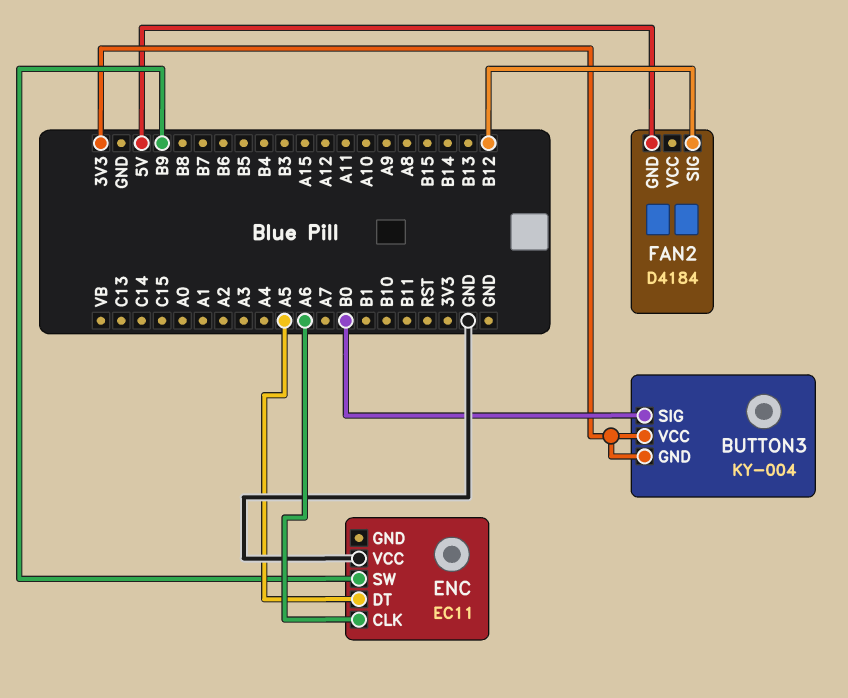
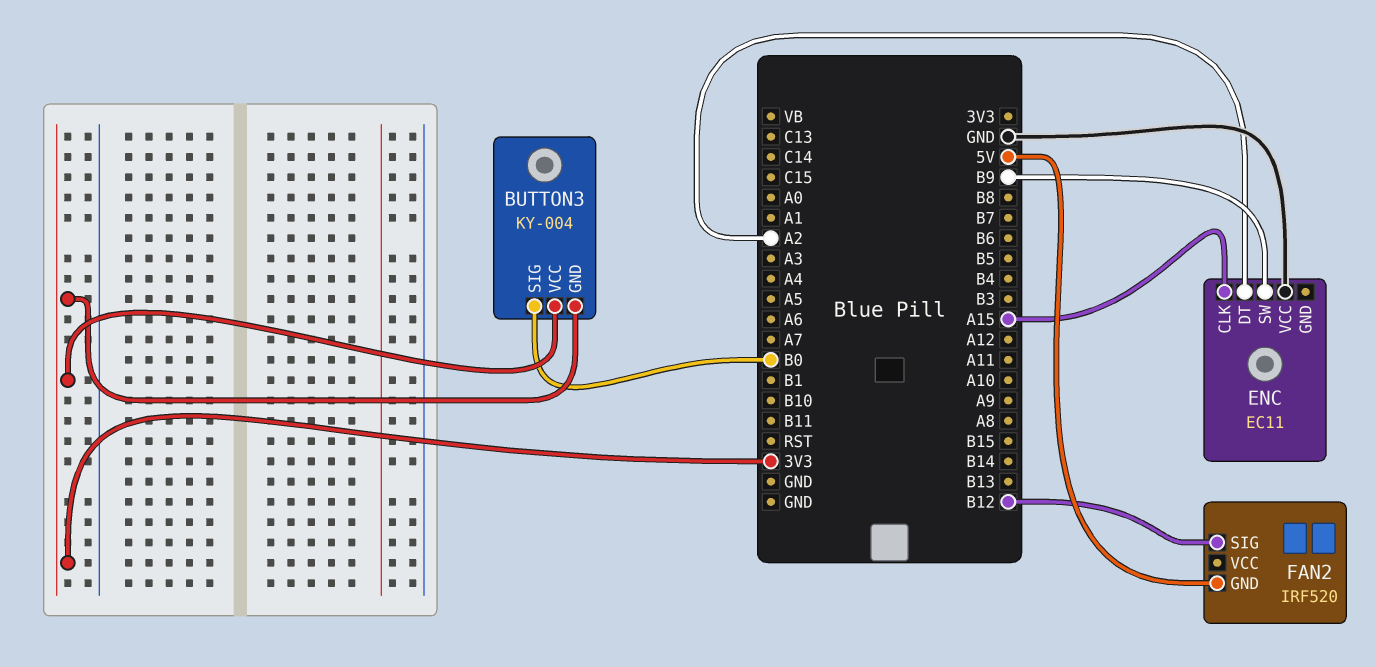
ENC pin CLK: A6 -> A15
ENC pin DT: A5 -> A2
FAN2: D4184 -> IRF520

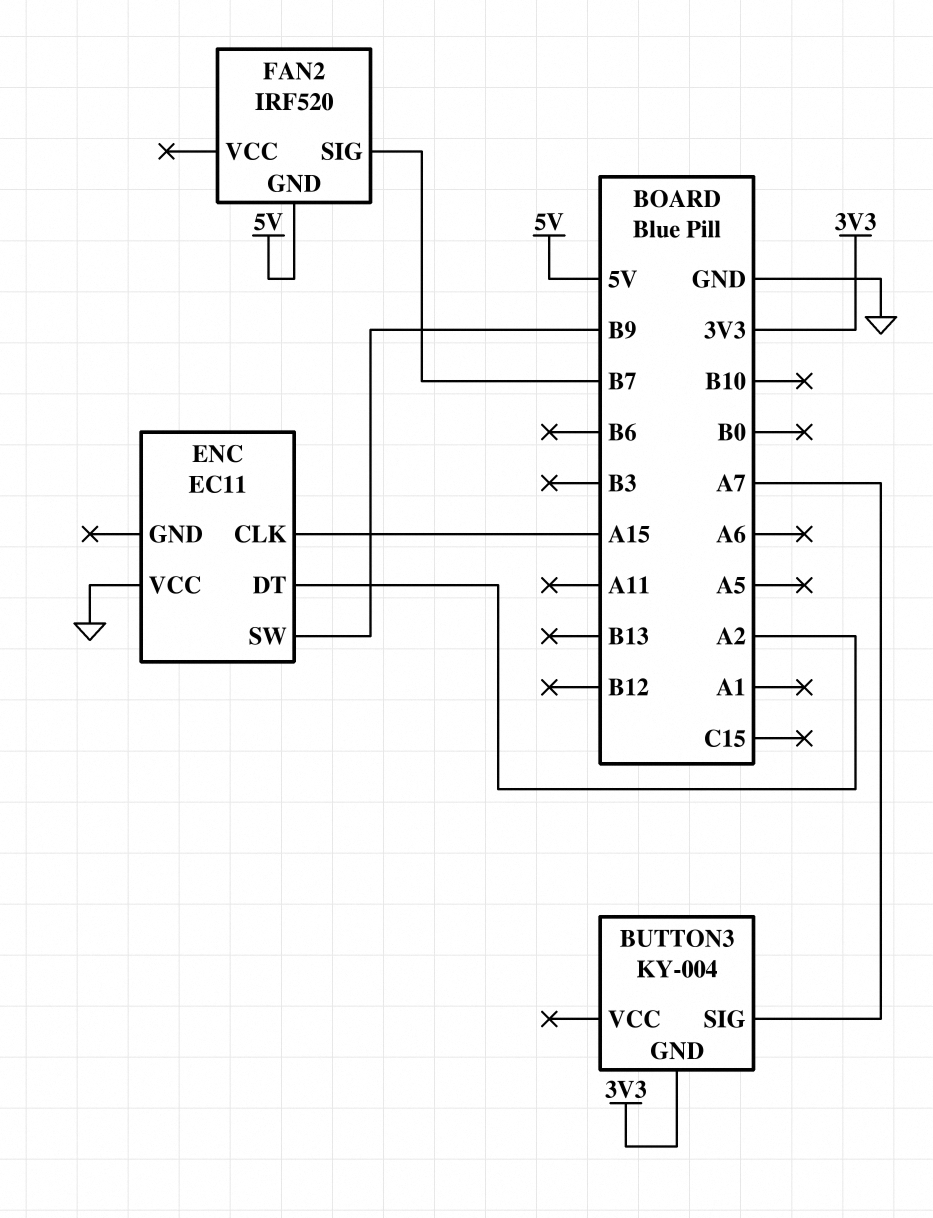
BUTTON3 pin SIG: B0 -> A7
BUTTON3 pin VCC: 3V3 -> none
FAN2 pin SIG: B12 -> B7

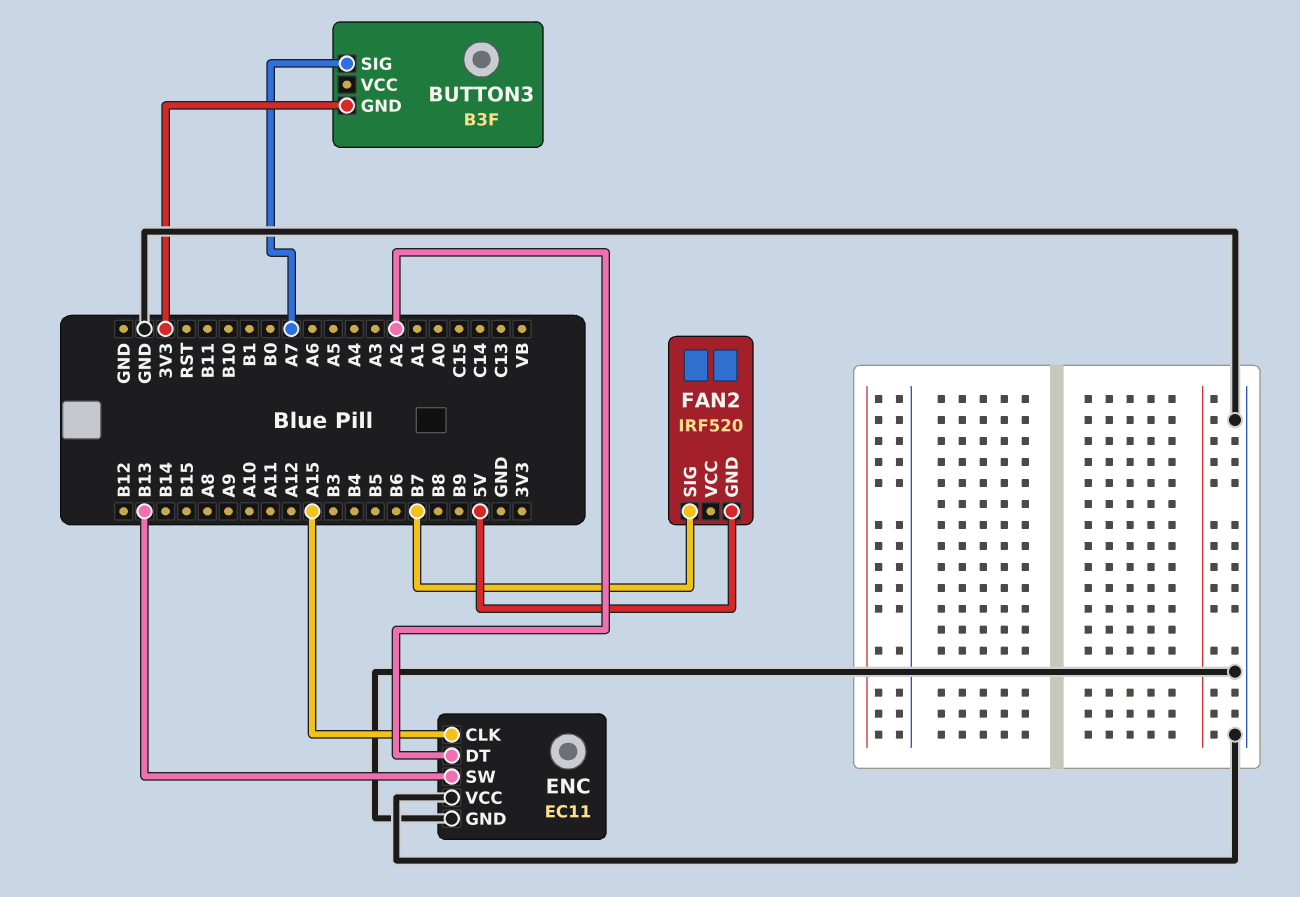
BUTTON3: KY-004 -> B3F
ENC pin GND: none -> GND
ENC pin SW: B9 -> B13

